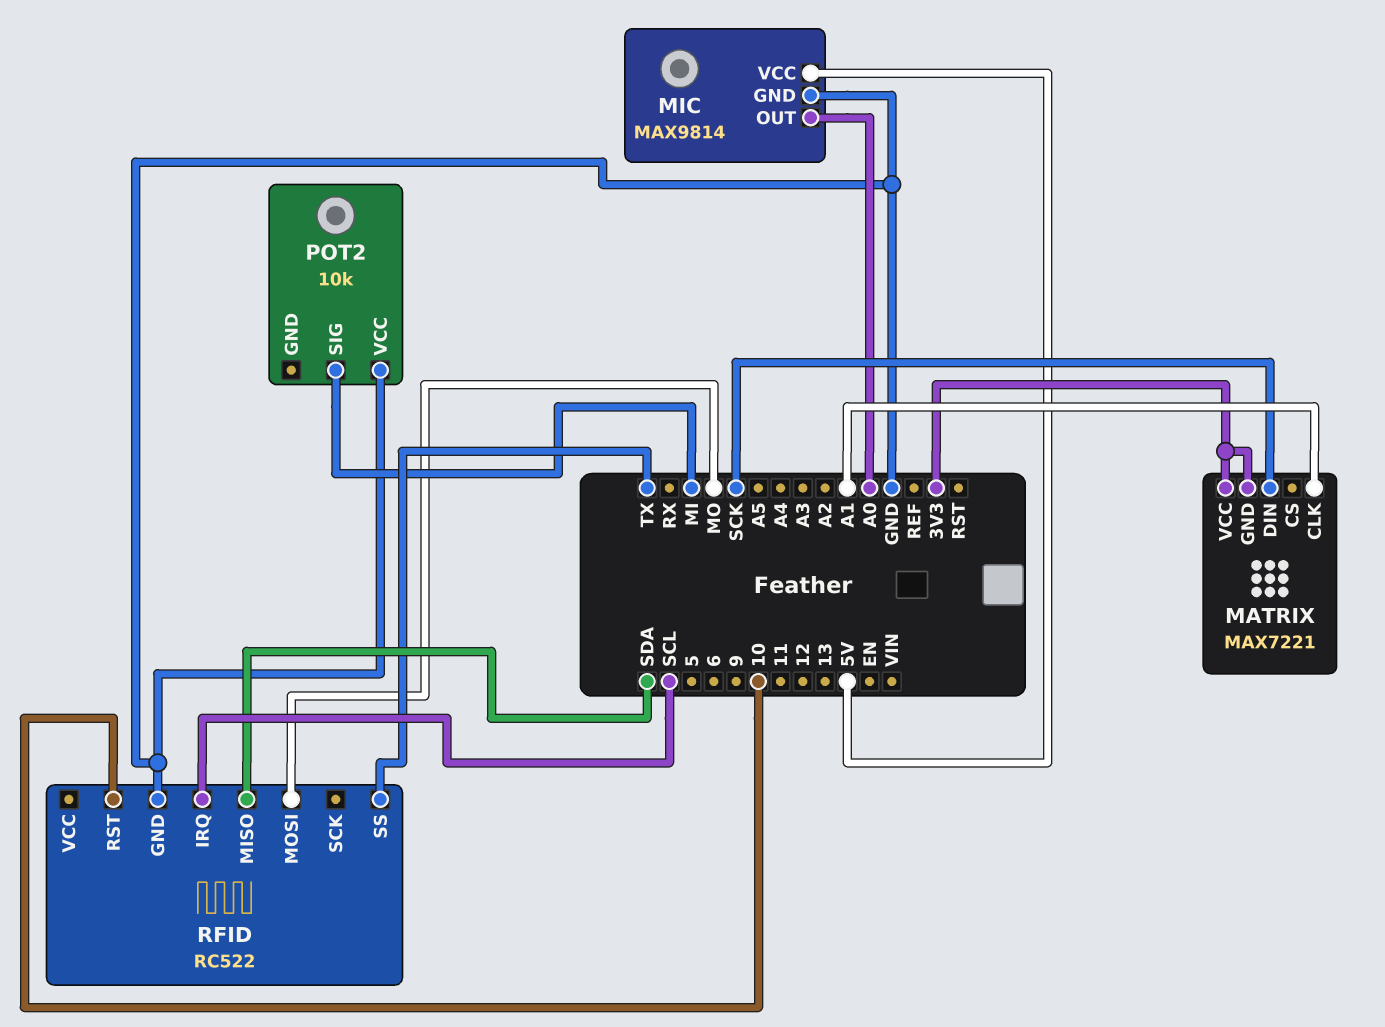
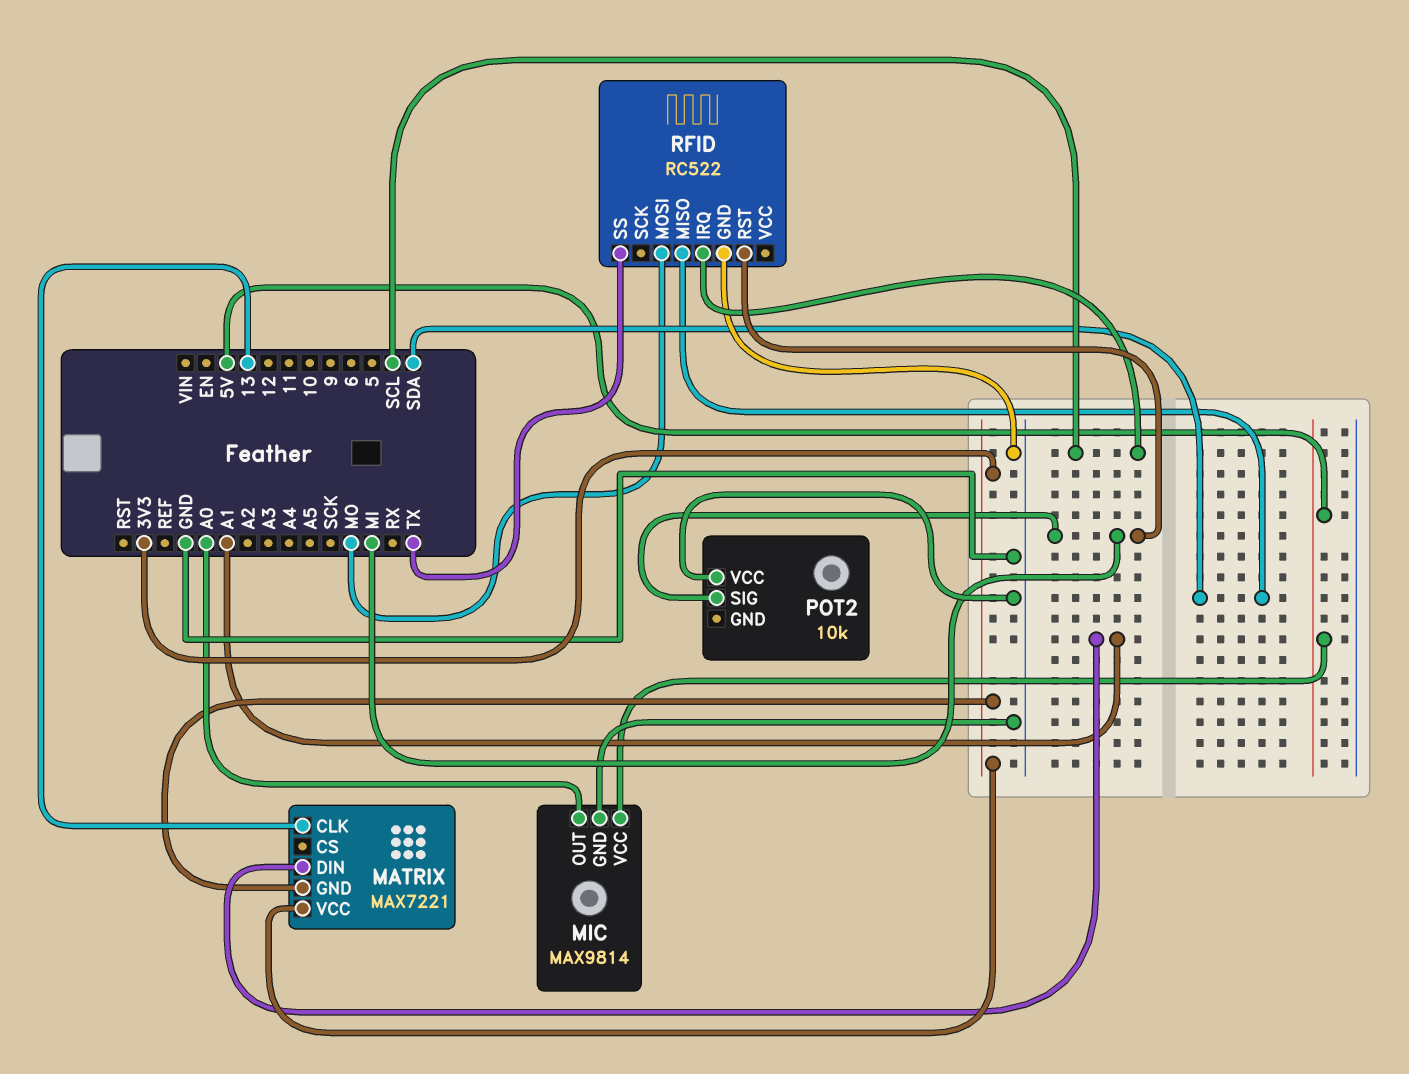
MATRIX pin CLK: A1 -> 13
MATRIX pin DIN: SCK -> A1
RFID pin RST: 10 -> MI

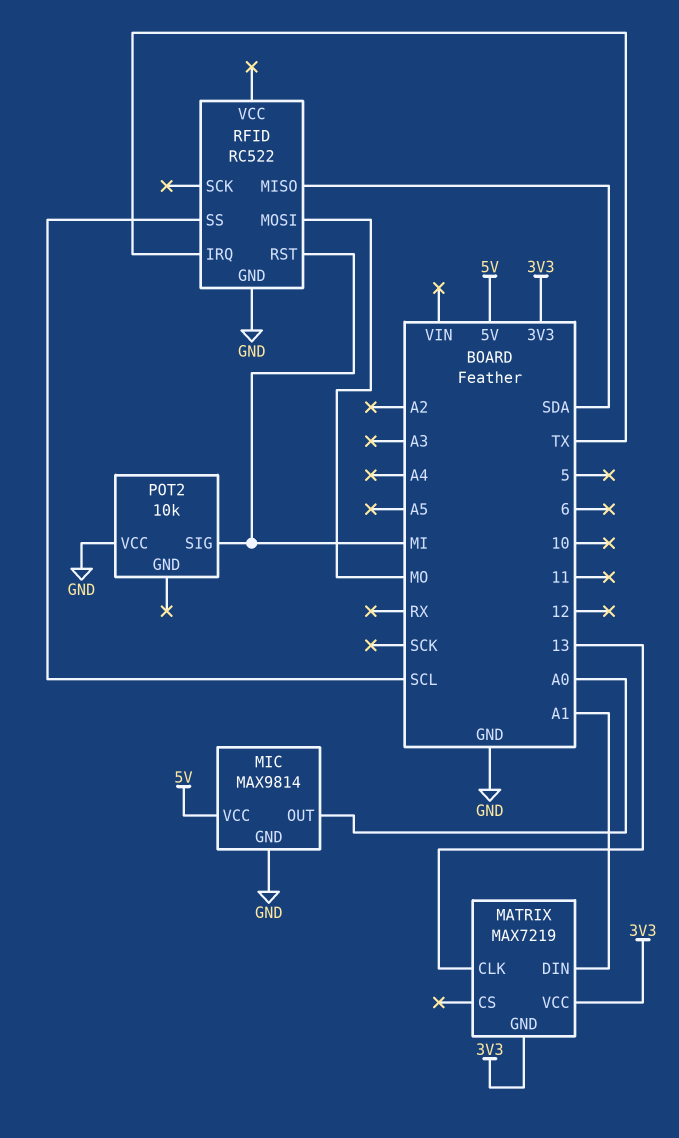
MATRIX: MAX7221 -> MAX7219
RFID pin IRQ: SCL -> TX
RFID pin SS: TX -> SCL

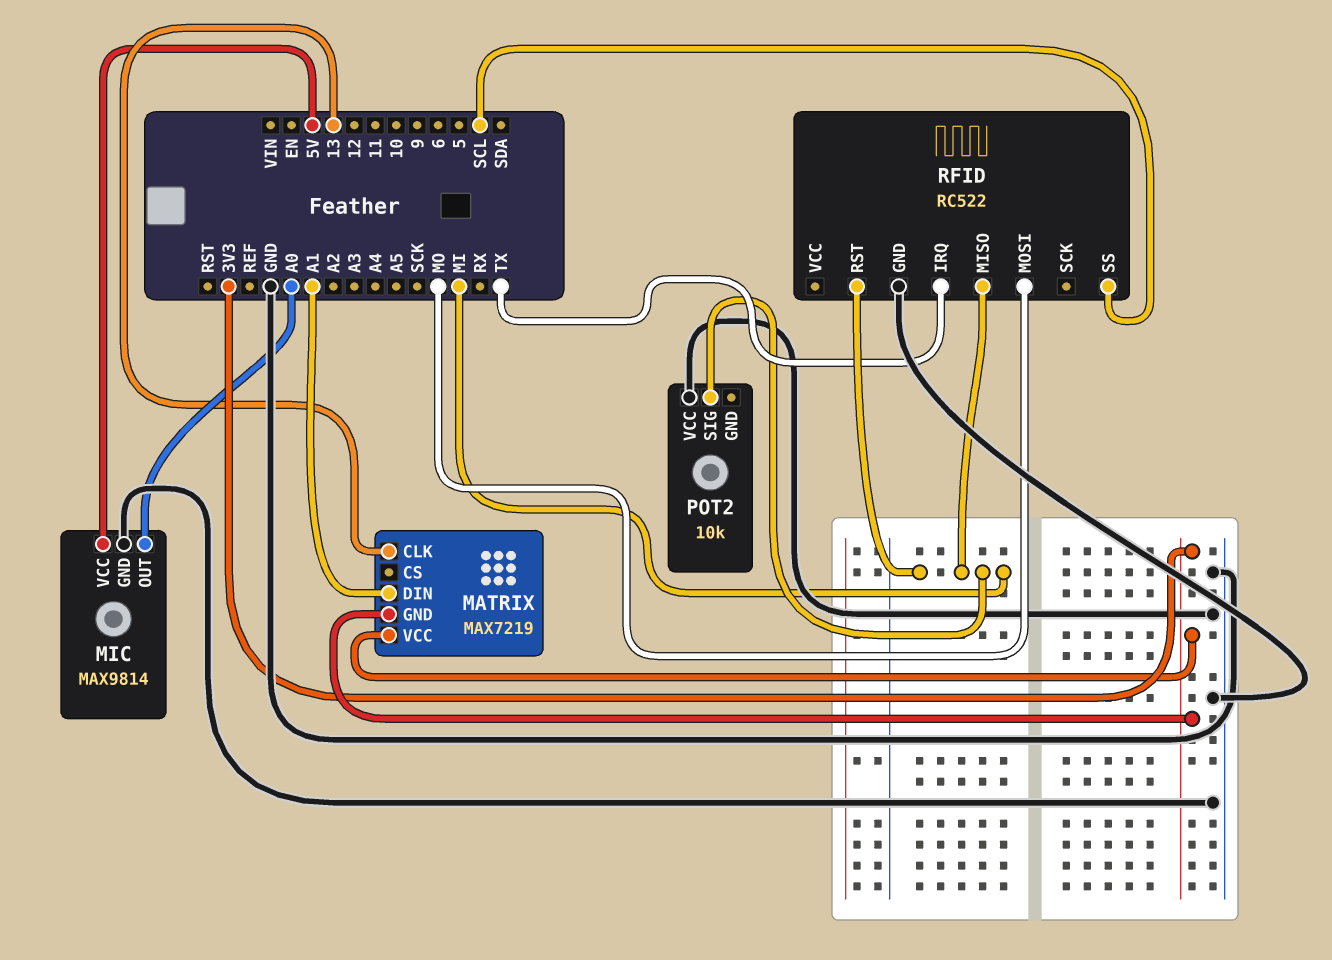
RFID pin MISO: SDA -> MI

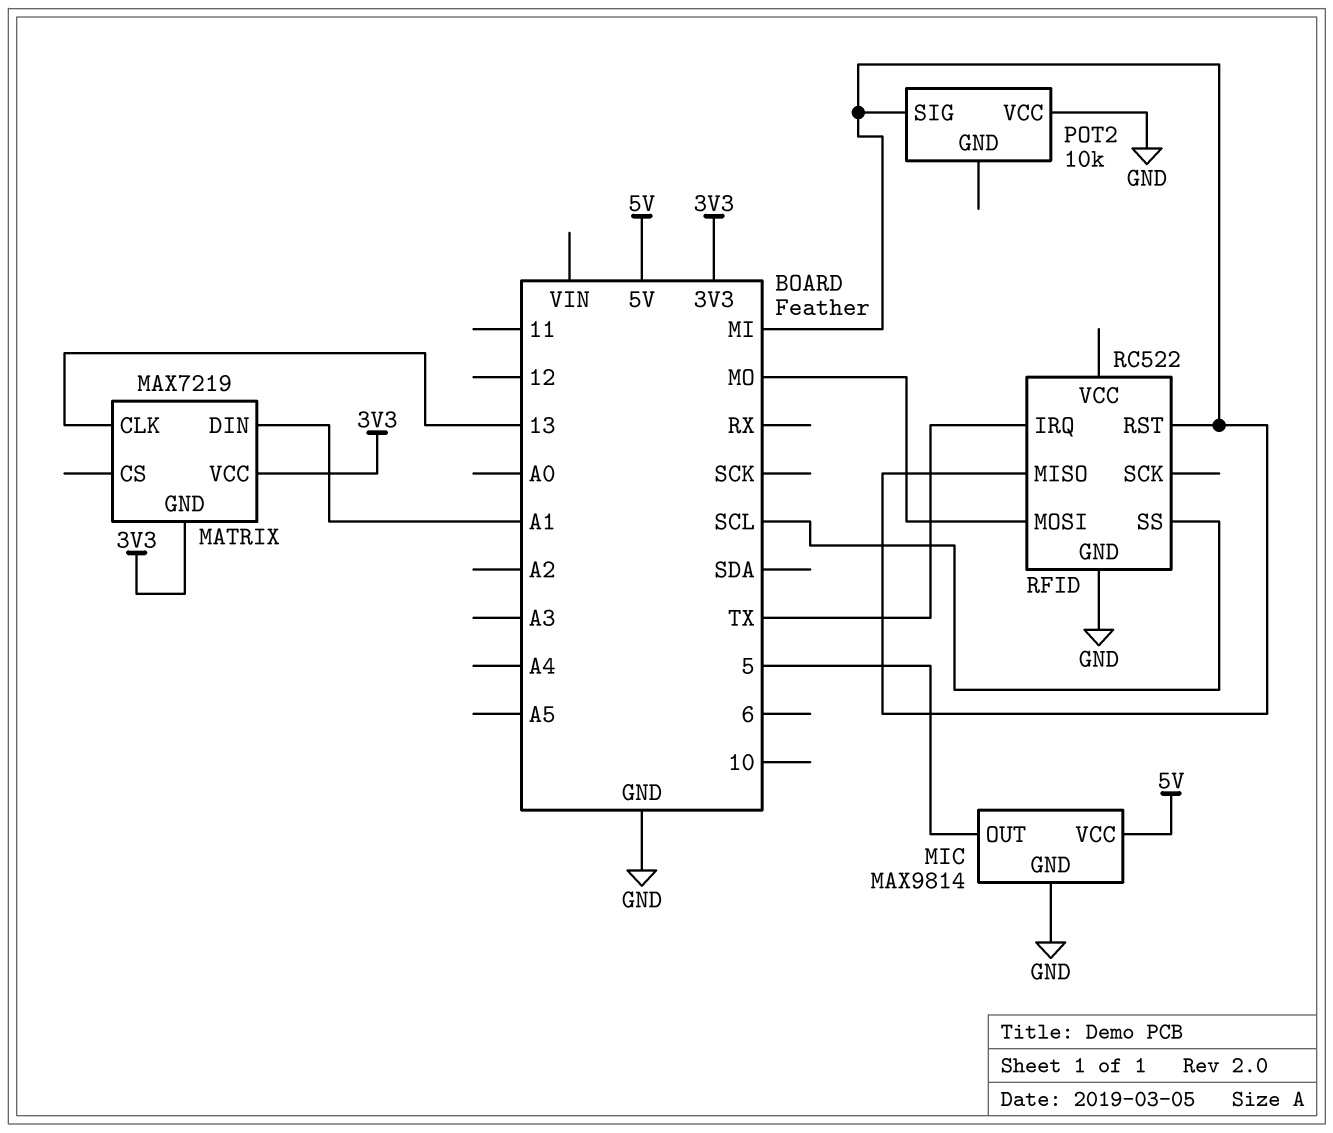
MIC pin OUT: A0 -> 5

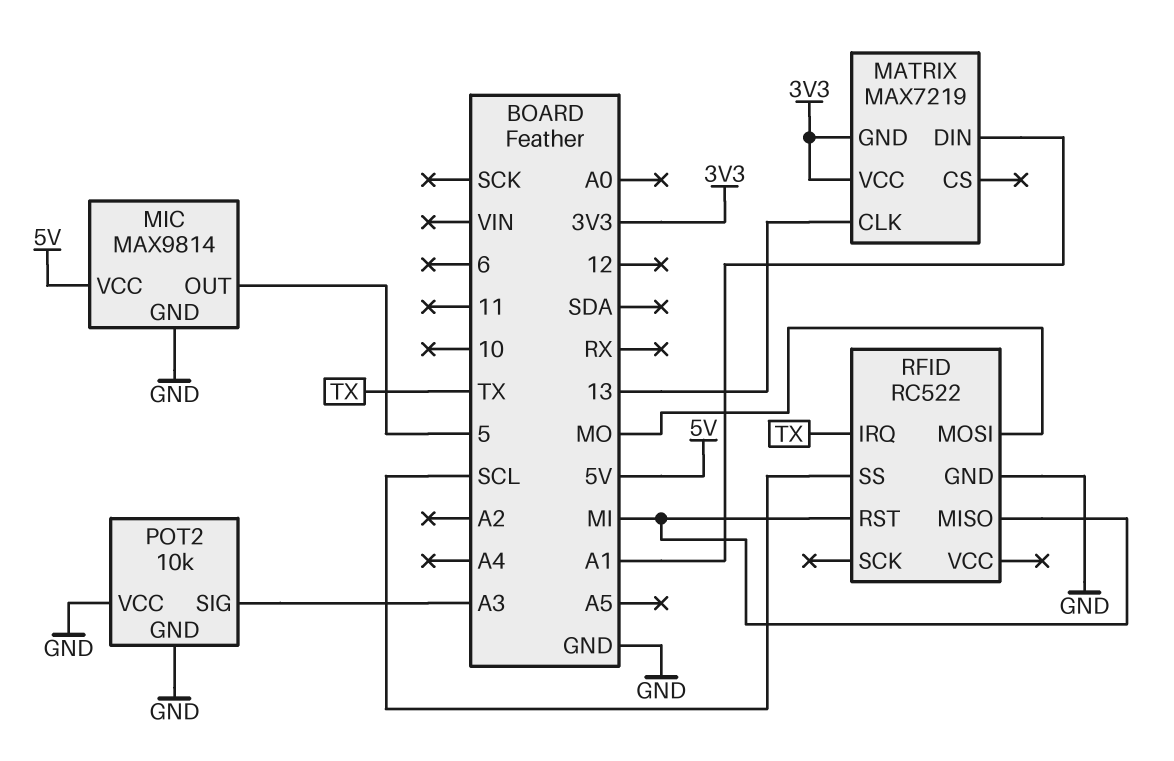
POT2 pin GND: none -> GND
POT2 pin SIG: MI -> A3

